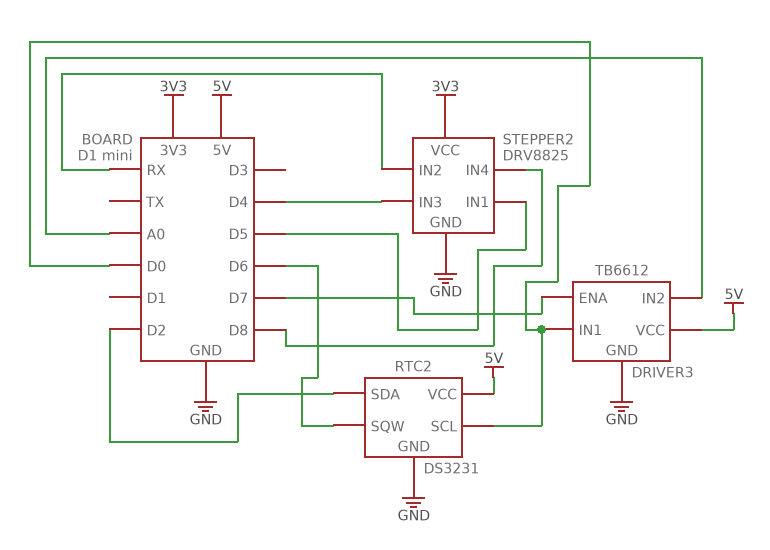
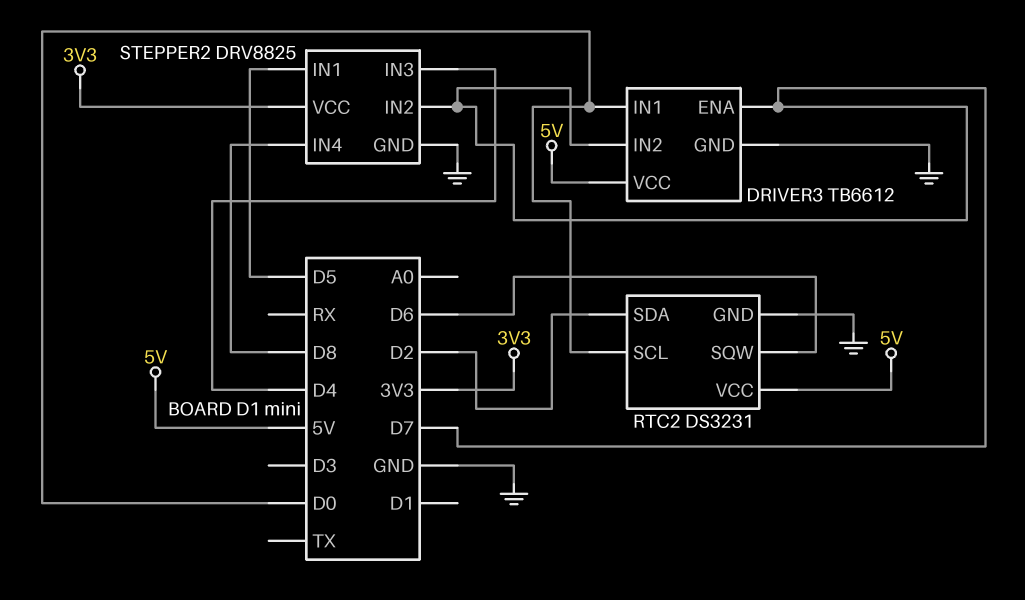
DRIVER3 pin IN2: A0 -> D7
STEPPER2 pin IN2: RX -> D7

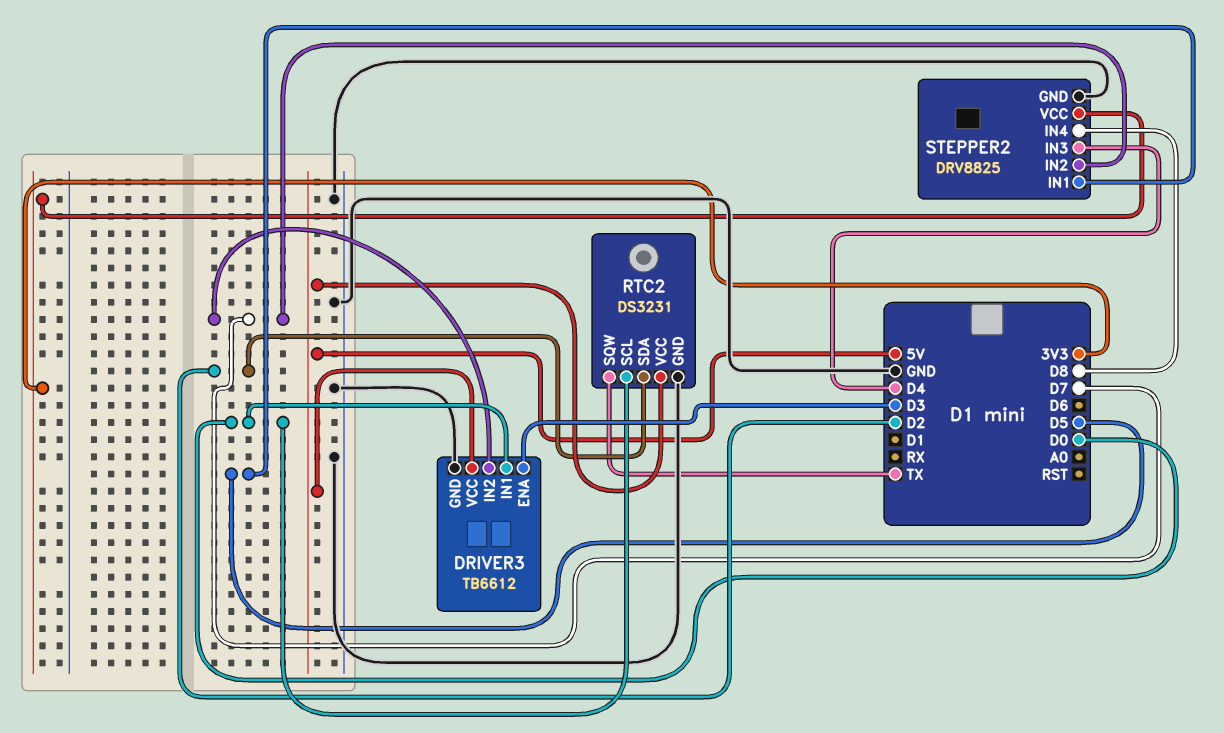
DRIVER3 pin ENA: D7 -> D3
RTC2 pin SQW: D6 -> TX

